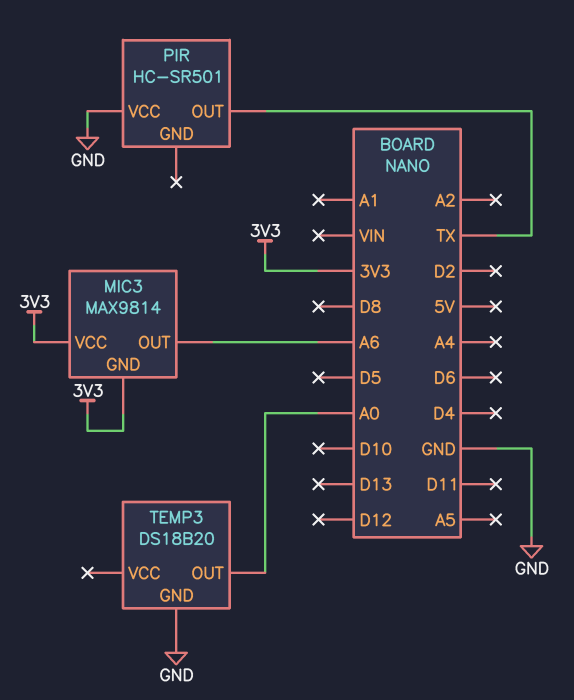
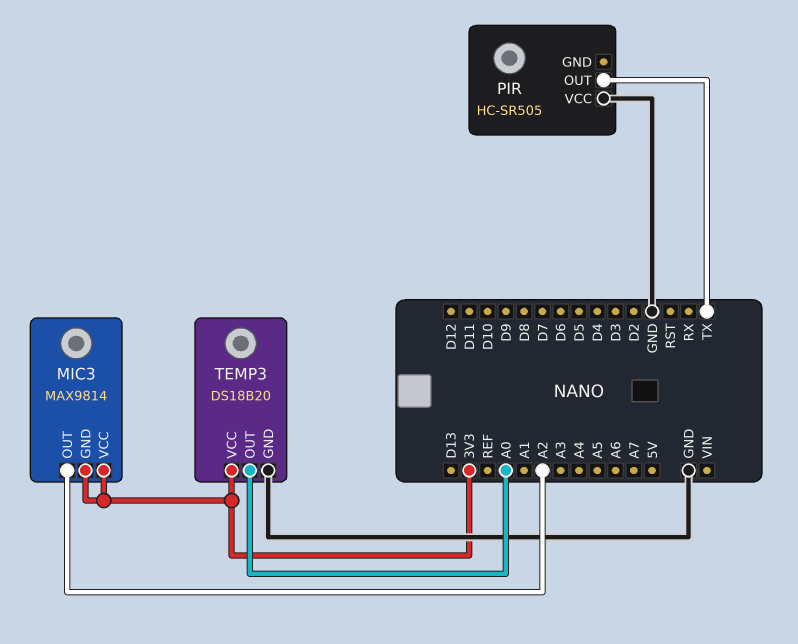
MIC3 pin OUT: A6 -> A2
PIR: HC-SR501 -> HC-SR505
TEMP3 pin VCC: none -> 3V3

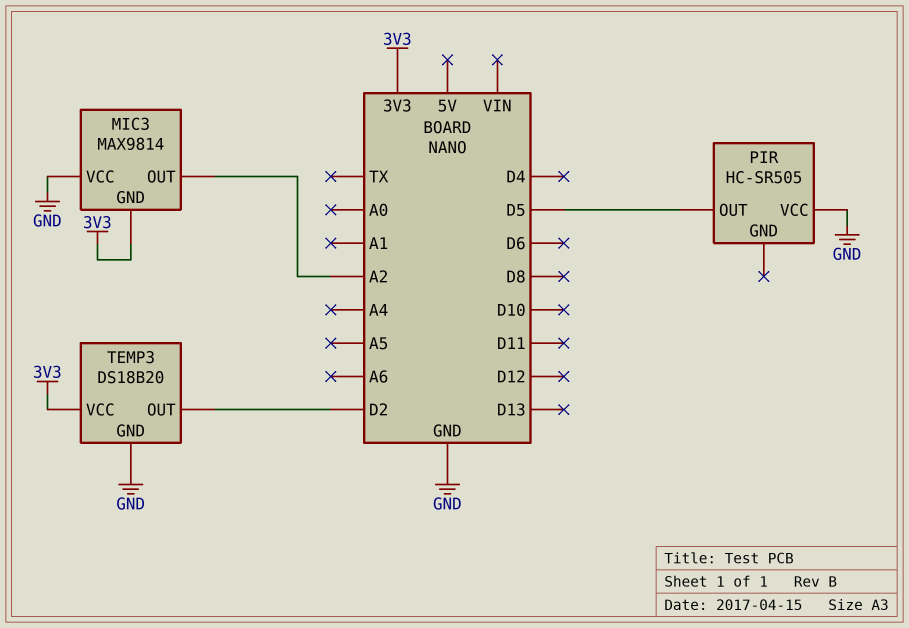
MIC3 pin VCC: 3V3 -> GND
PIR pin OUT: TX -> D5
TEMP3 pin OUT: A0 -> D2

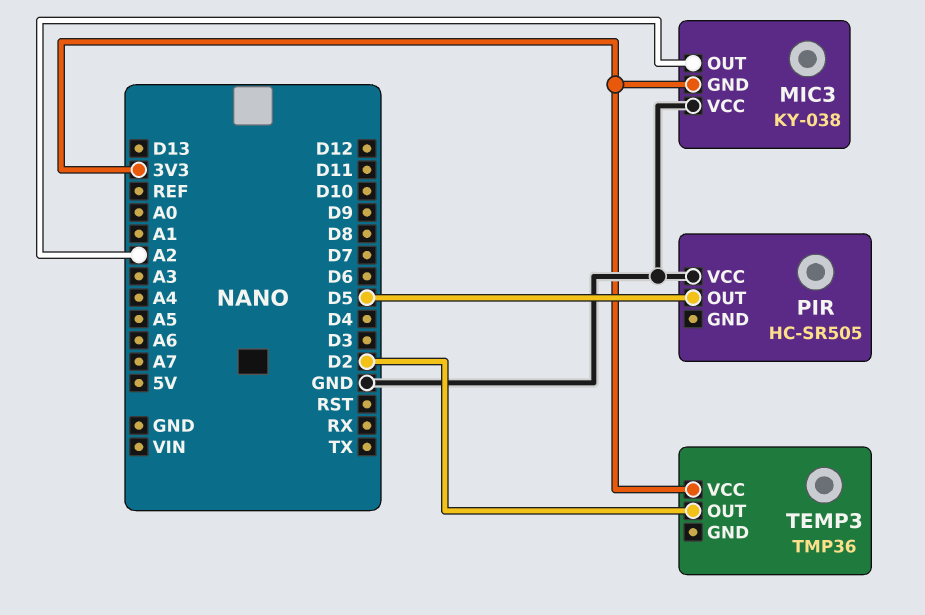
MIC3: MAX9814 -> KY-038
TEMP3: DS18B20 -> TMP36
TEMP3 pin GND: GND -> none

